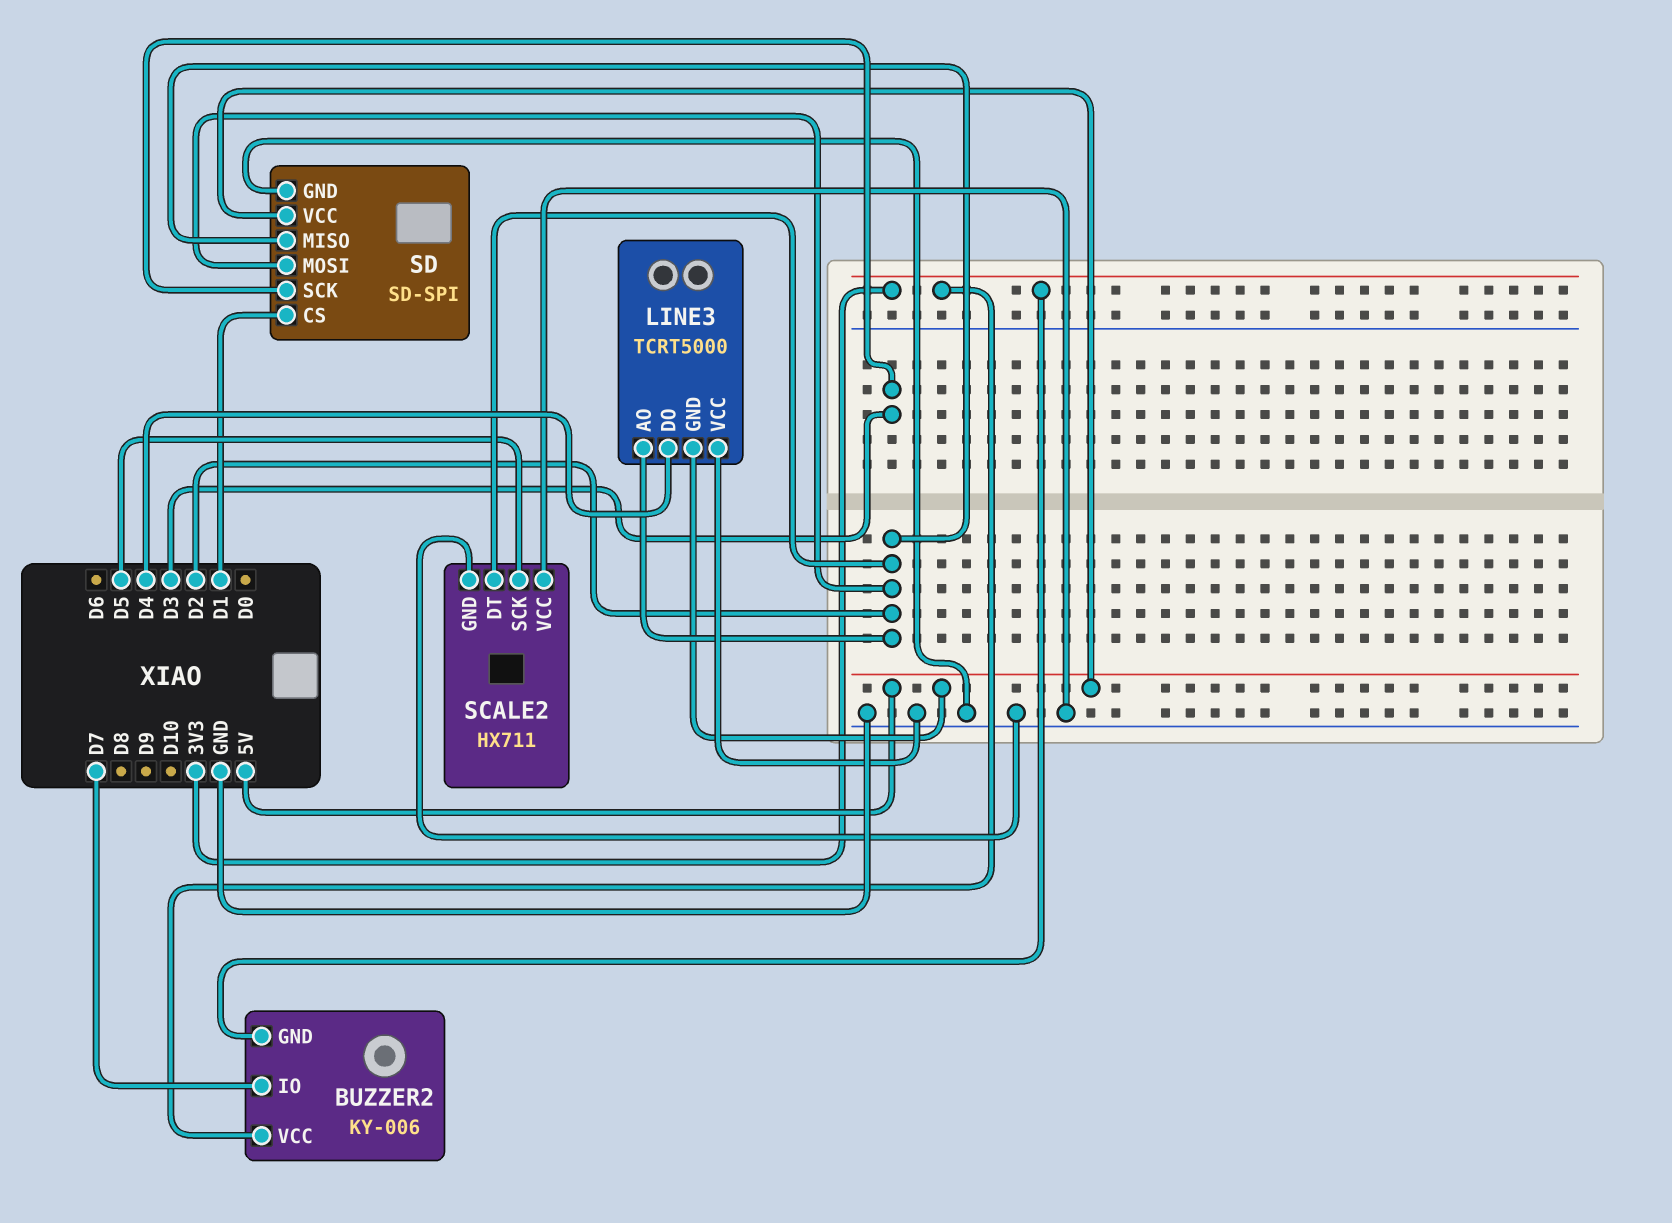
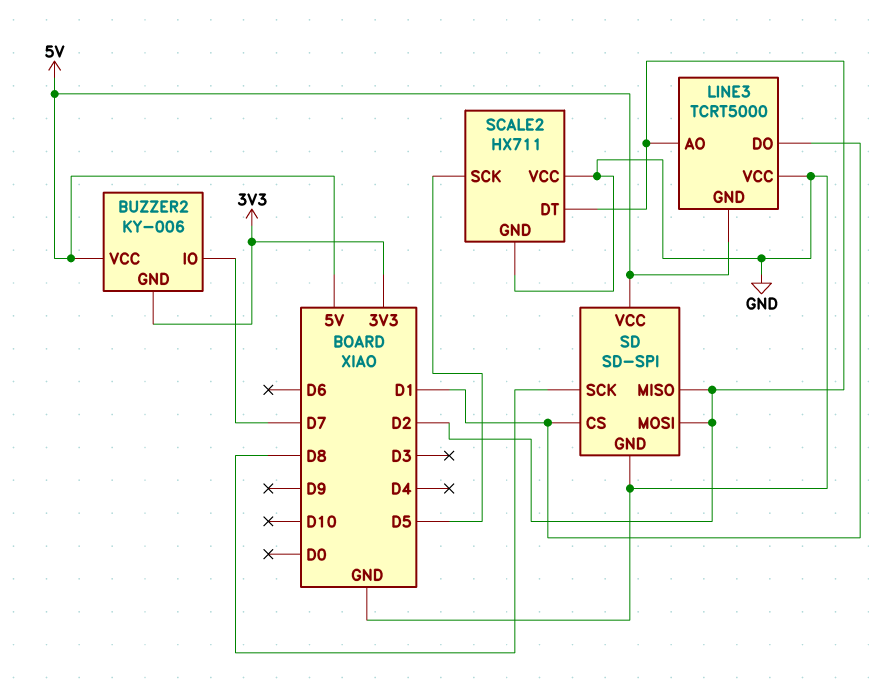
BUZZER2 pin VCC: 3V3 -> 5V
LINE3 pin DO: D4 -> D1
SD pin SCK: D3 -> D8

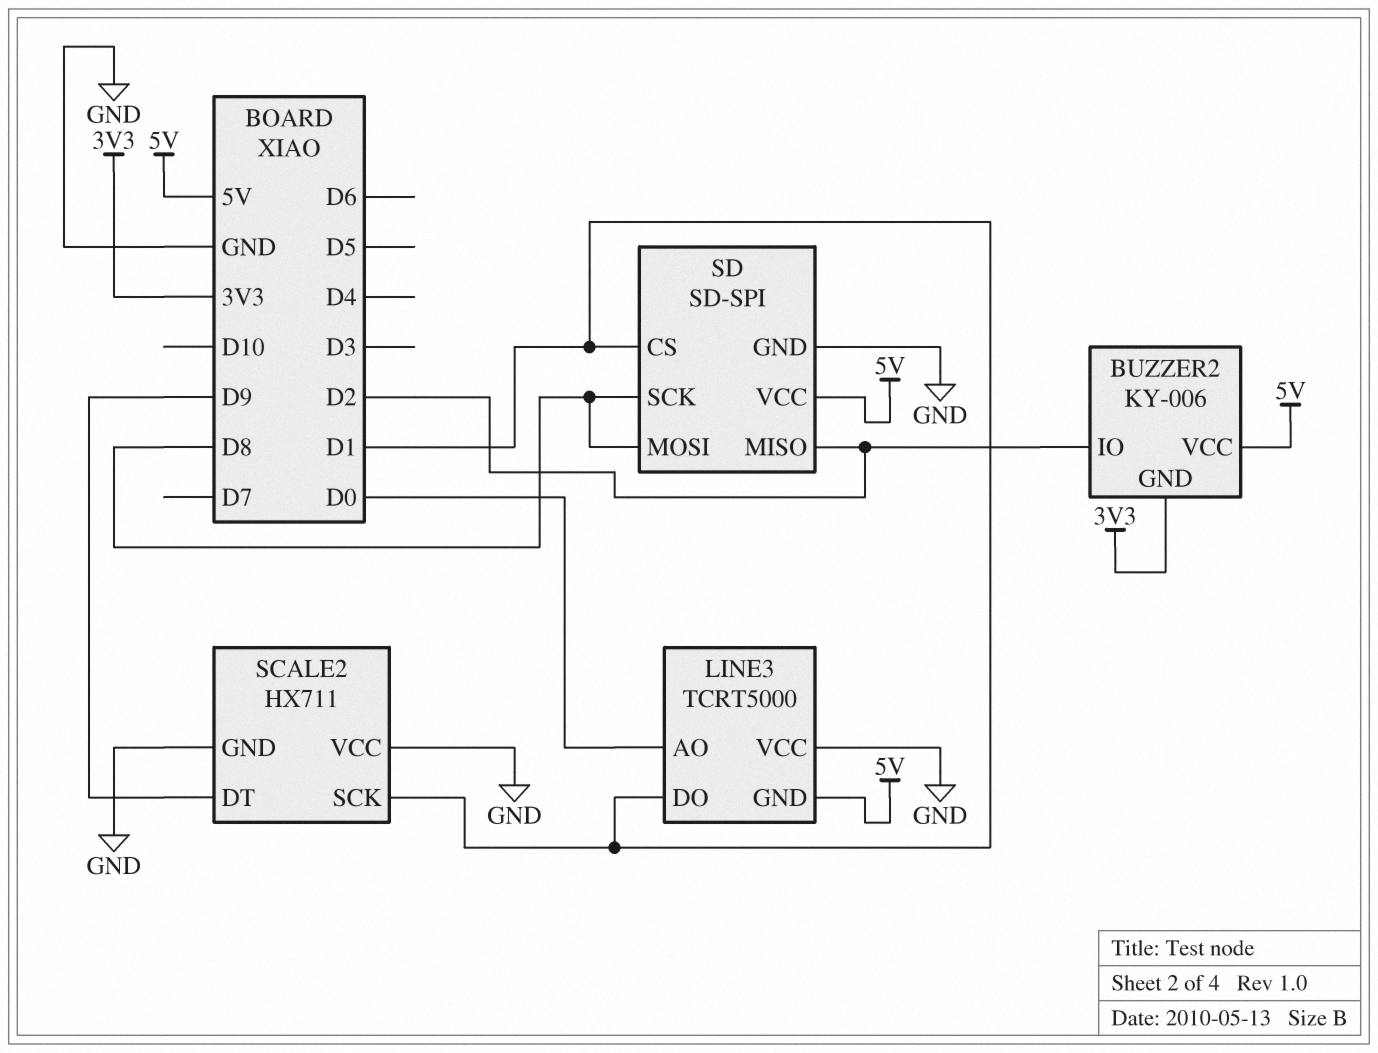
BUZZER2 pin IO: D7 -> D2
LINE3 pin AO: D2 -> D0
SCALE2 pin DT: D2 -> D9
SCALE2 pin SCK: D5 -> D1
SD pin MOSI: D2 -> D8

